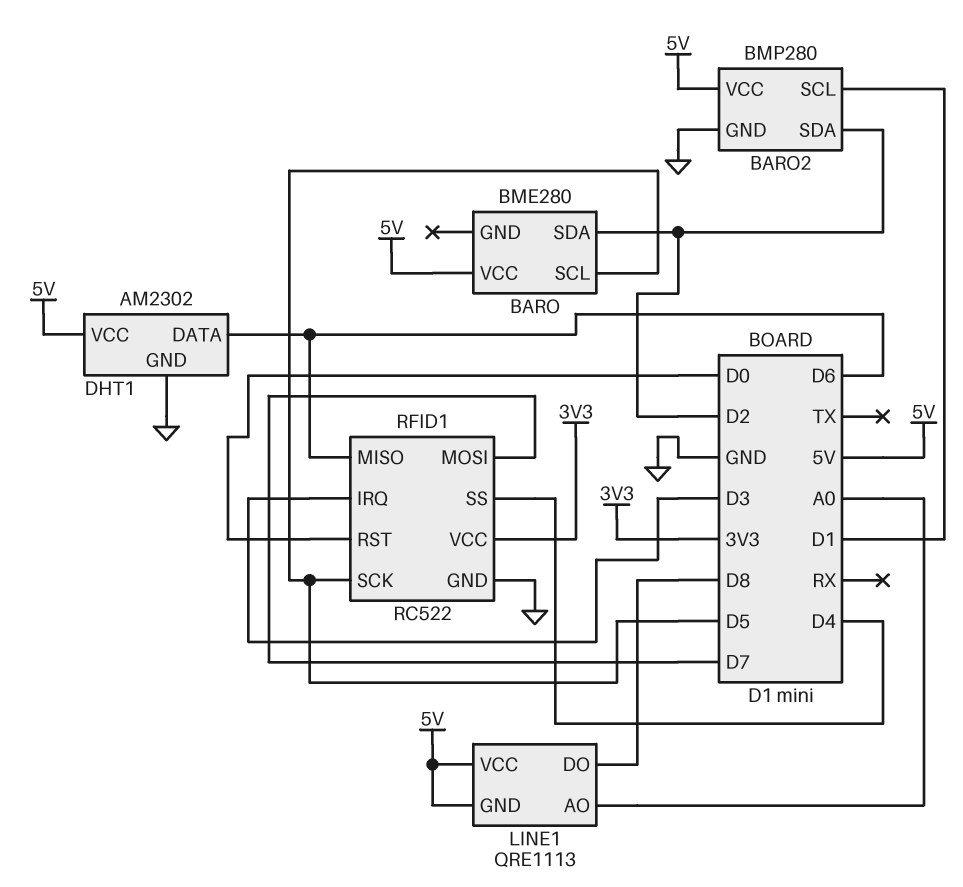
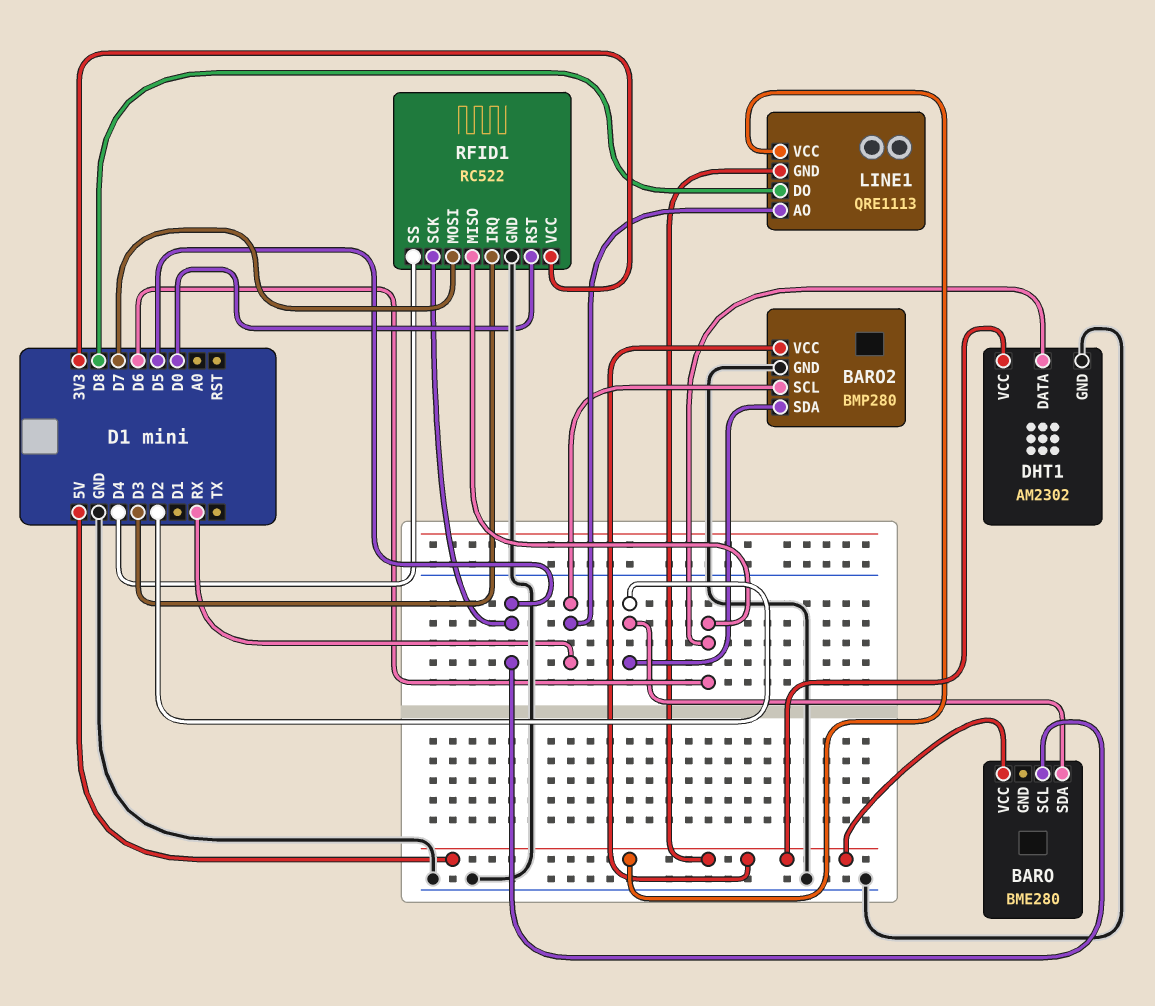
BARO2 pin SCL: D1 -> RX
LINE1 pin AO: A0 -> RX

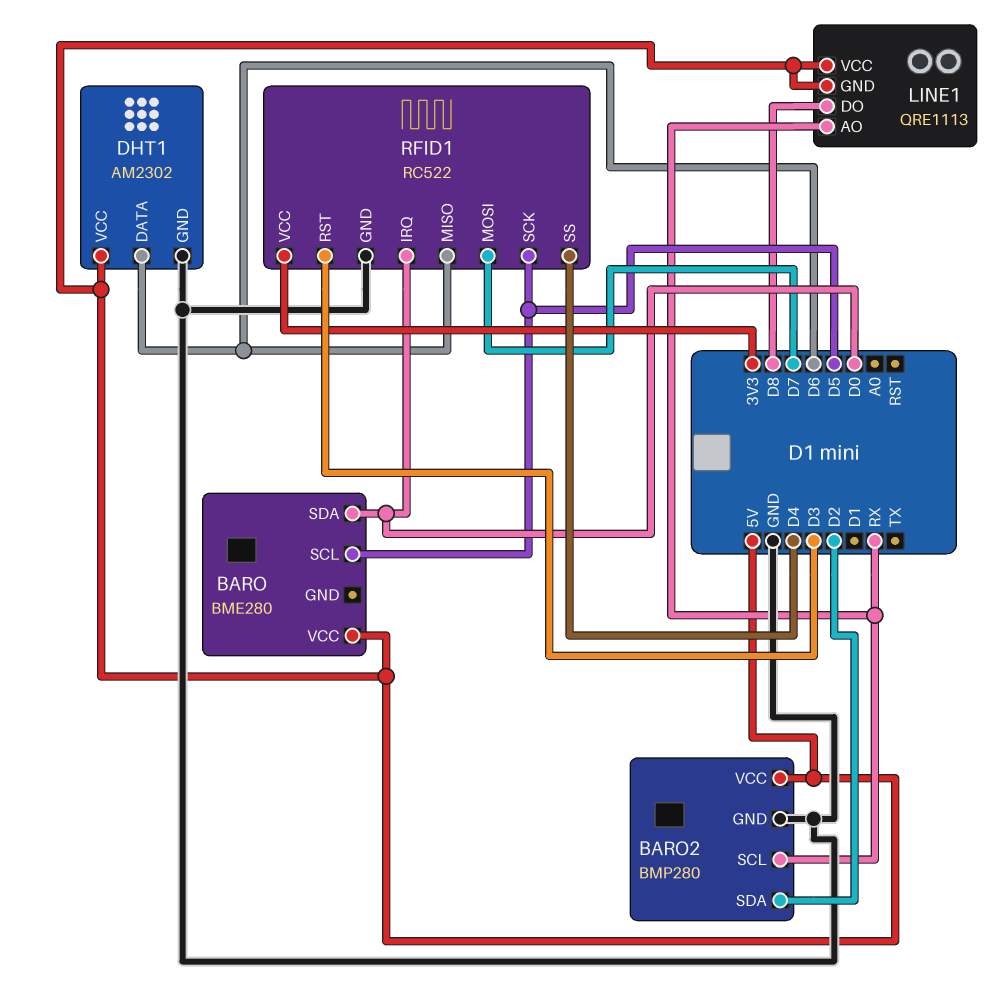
BARO pin SDA: D2 -> D0
RFID1 pin IRQ: D3 -> D0
RFID1 pin RST: D0 -> D3

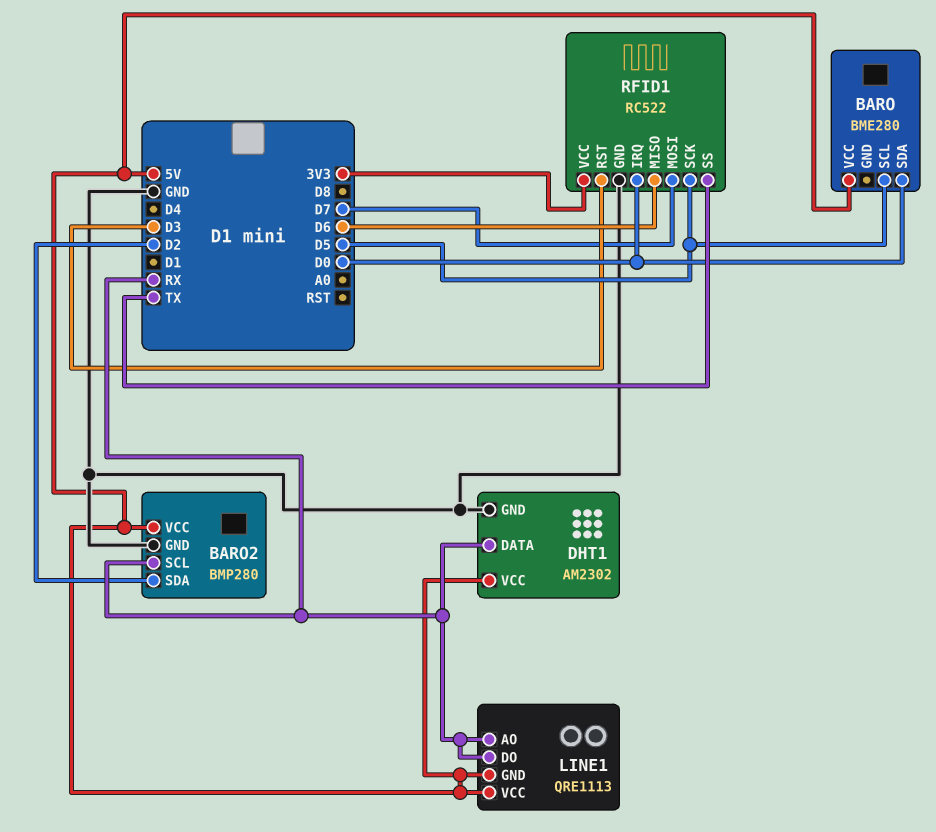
DHT1 pin DATA: D6 -> RX
LINE1 pin DO: D8 -> RX
RFID1 pin SS: D4 -> TX

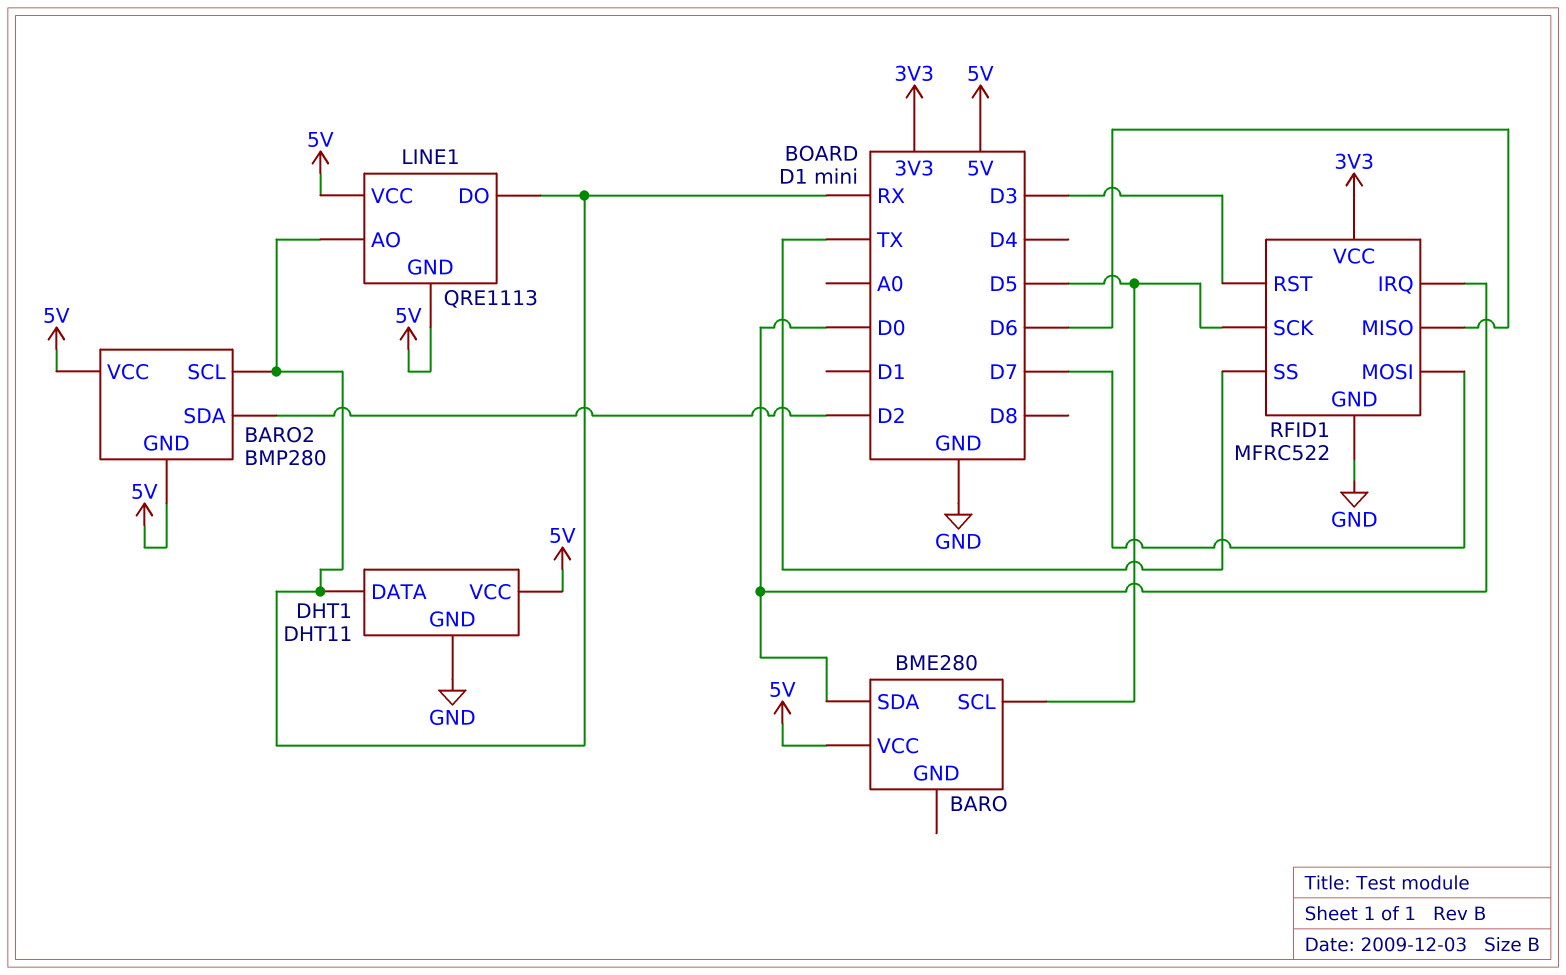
BARO2 pin GND: GND -> 5V
DHT1: AM2302 -> DHT11
RFID1: RC522 -> MFRC522

